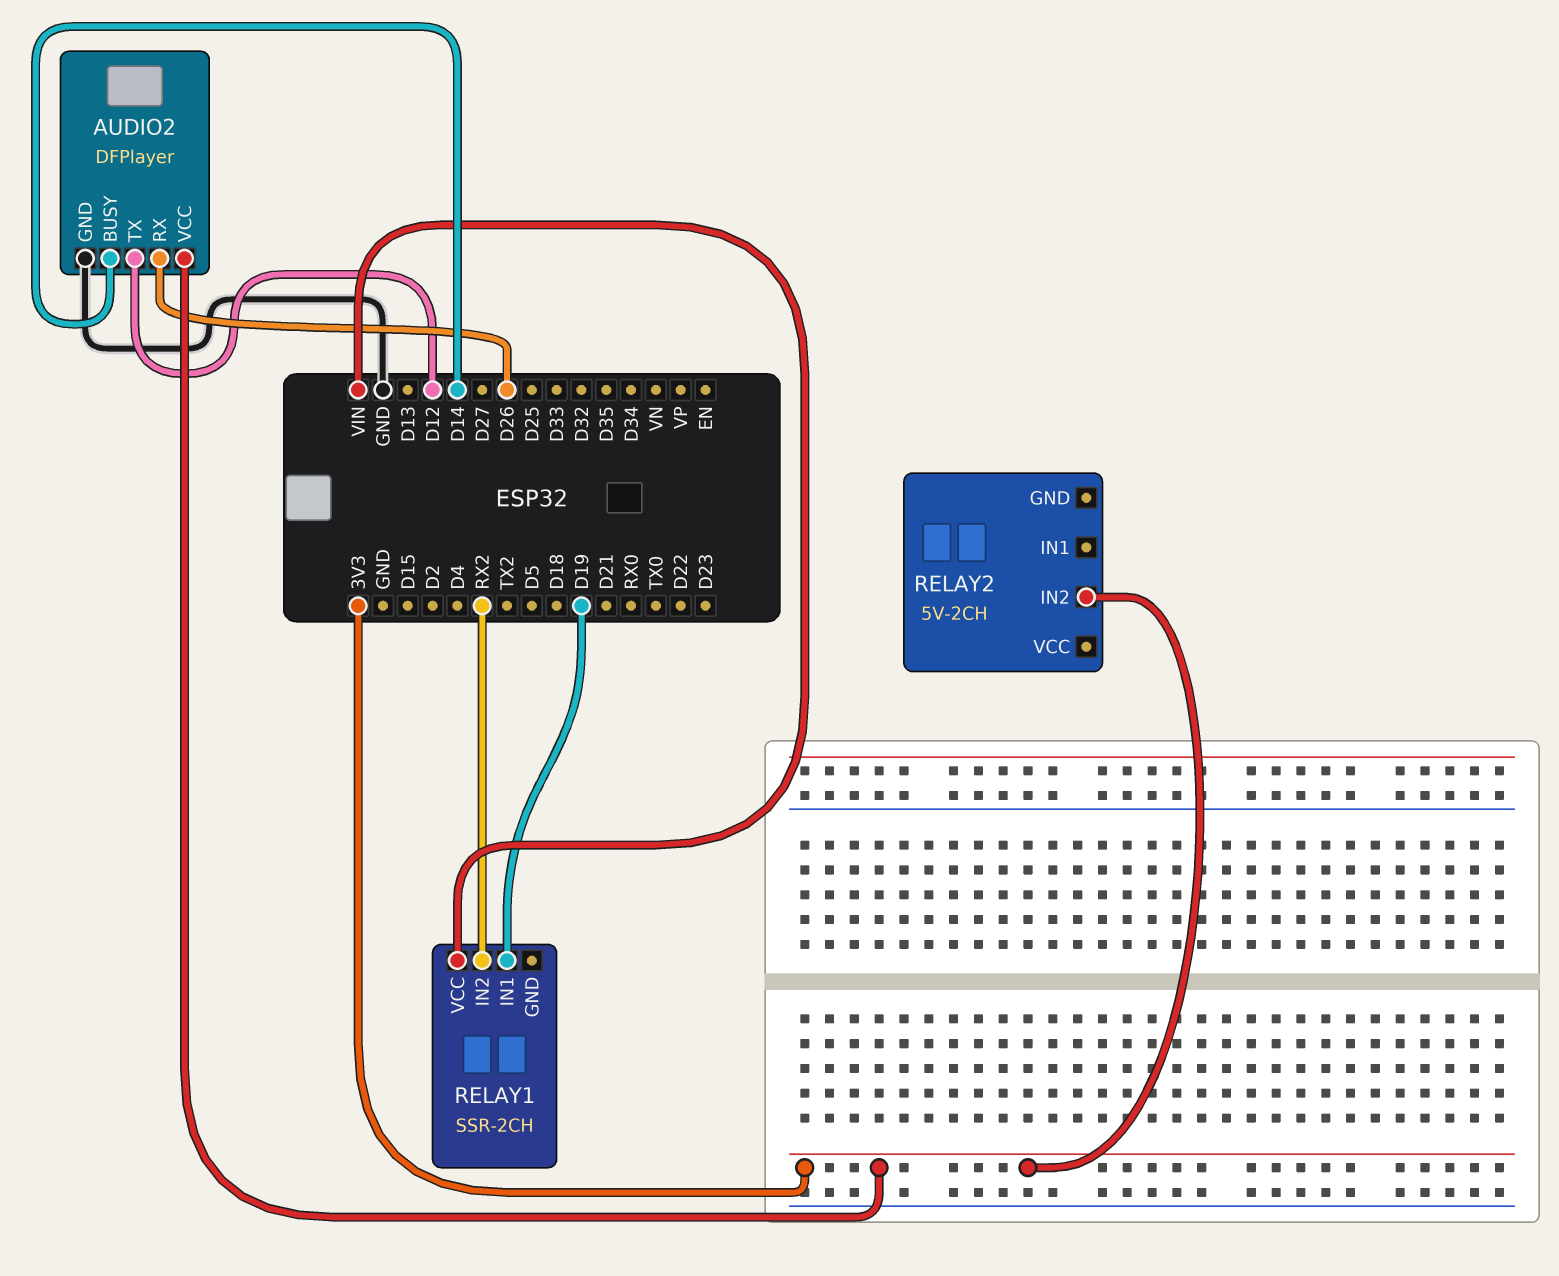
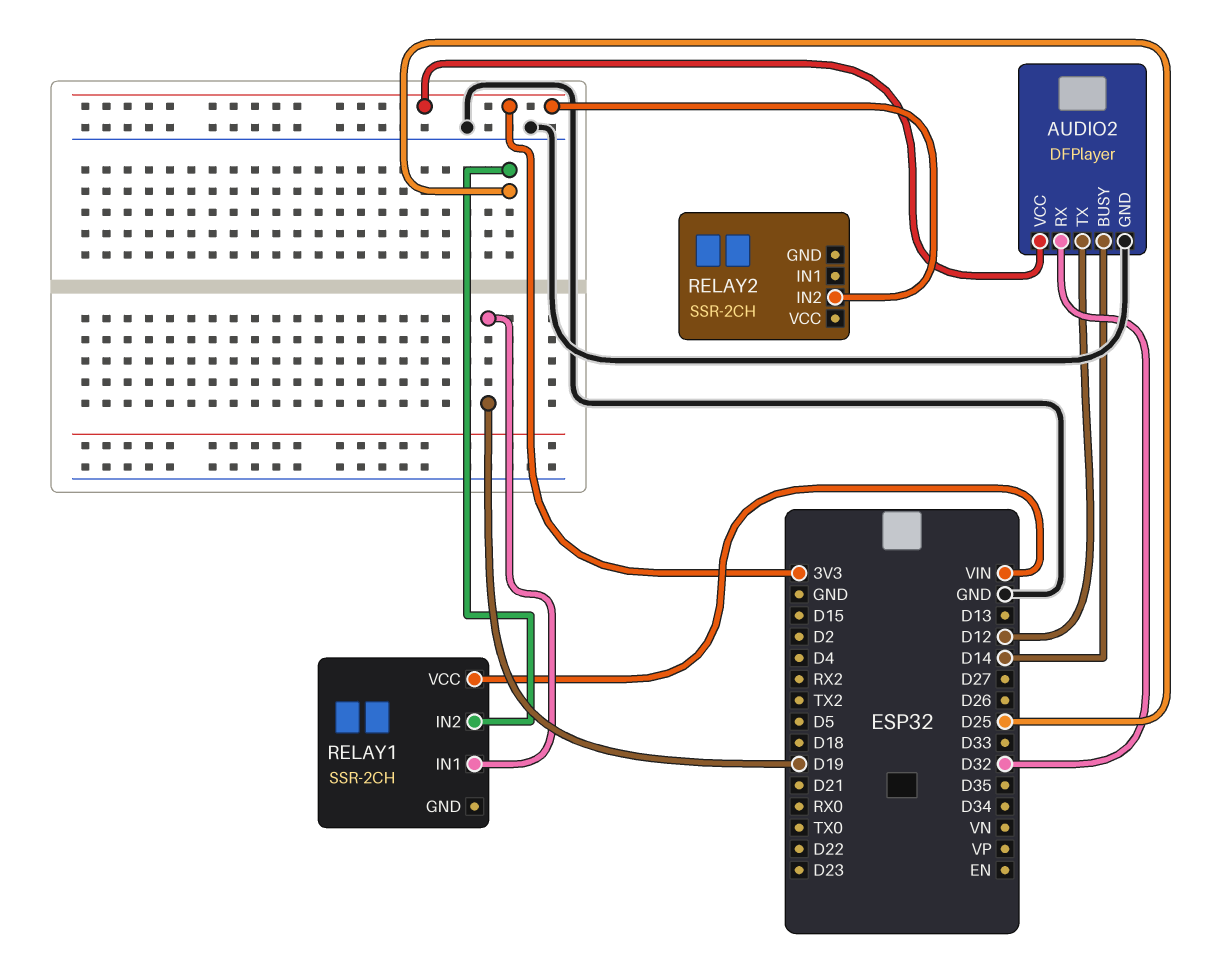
AUDIO2 pin RX: D26 -> D32
RELAY1 pin IN2: RX2 -> D25
RELAY2: 5V-2CH -> SSR-2CH

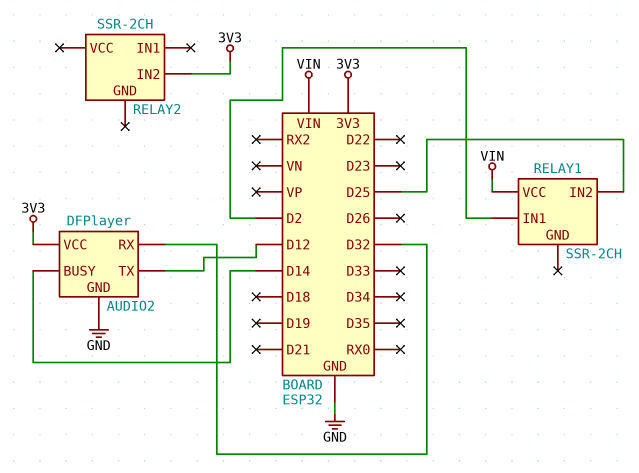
RELAY1 pin IN1: D19 -> D2

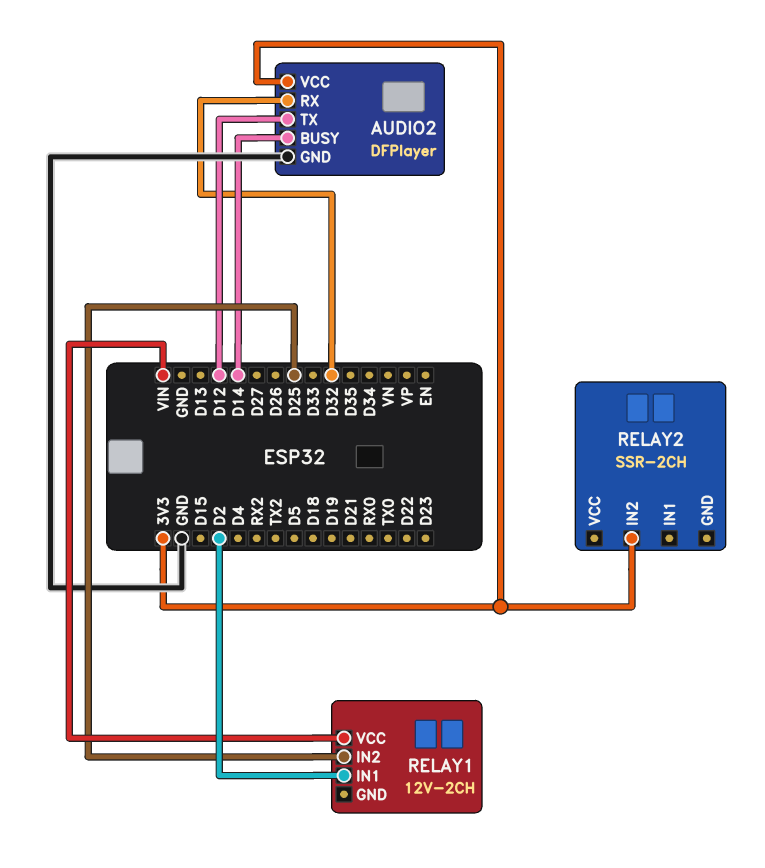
RELAY1: SSR-2CH -> 12V-2CH

